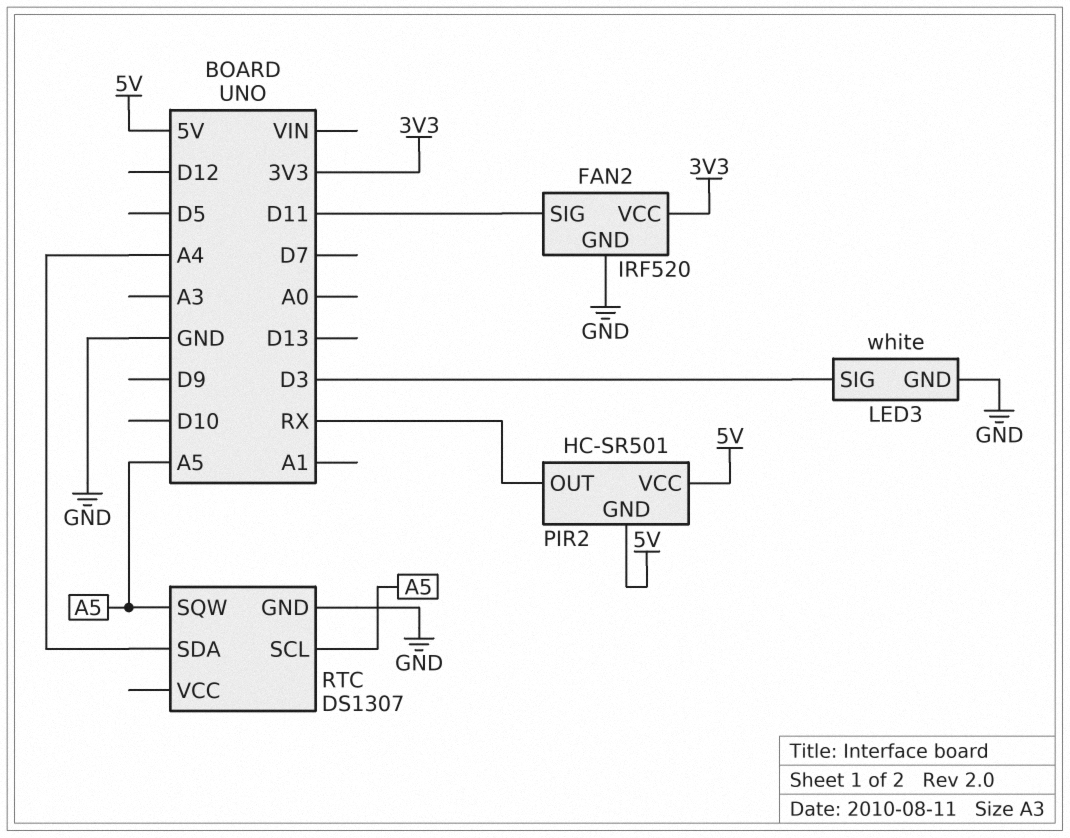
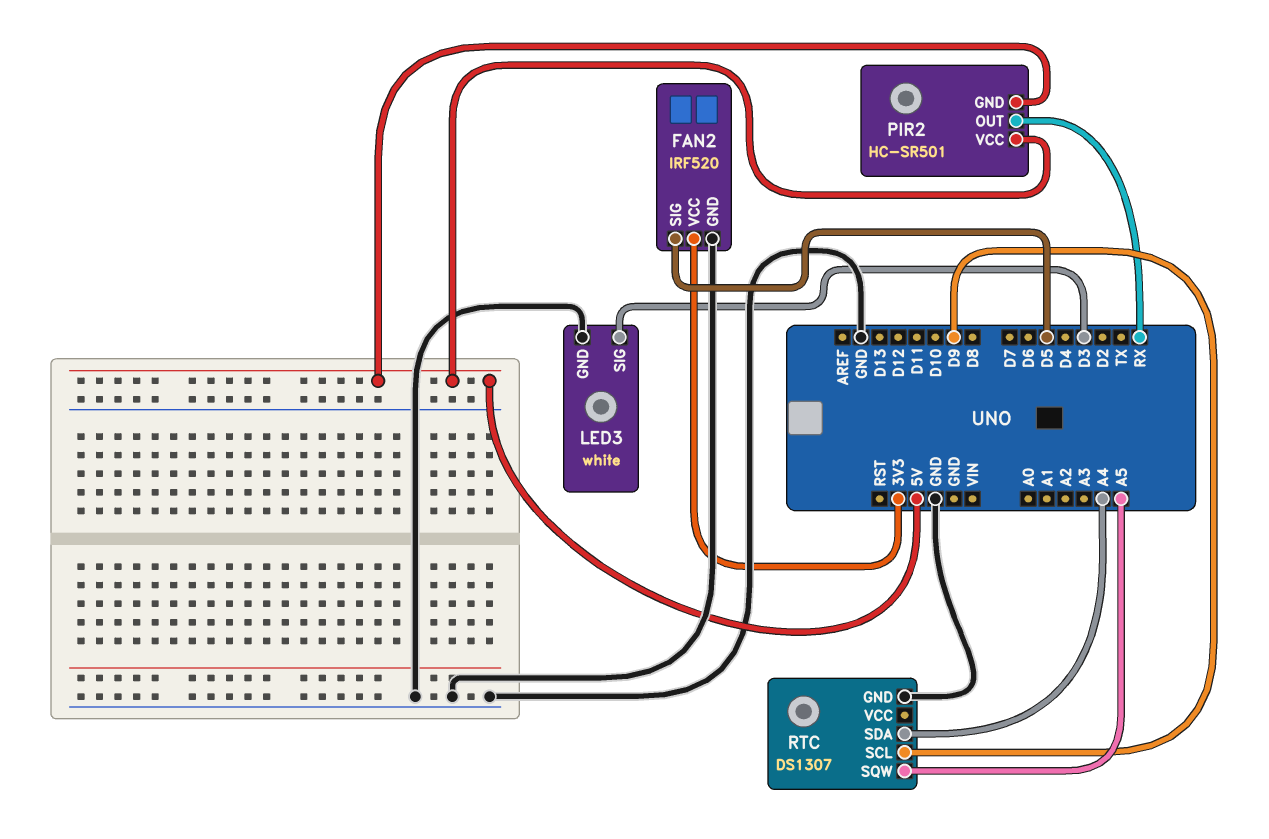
FAN2 pin SIG: D11 -> D5
RTC pin SCL: A5 -> D9

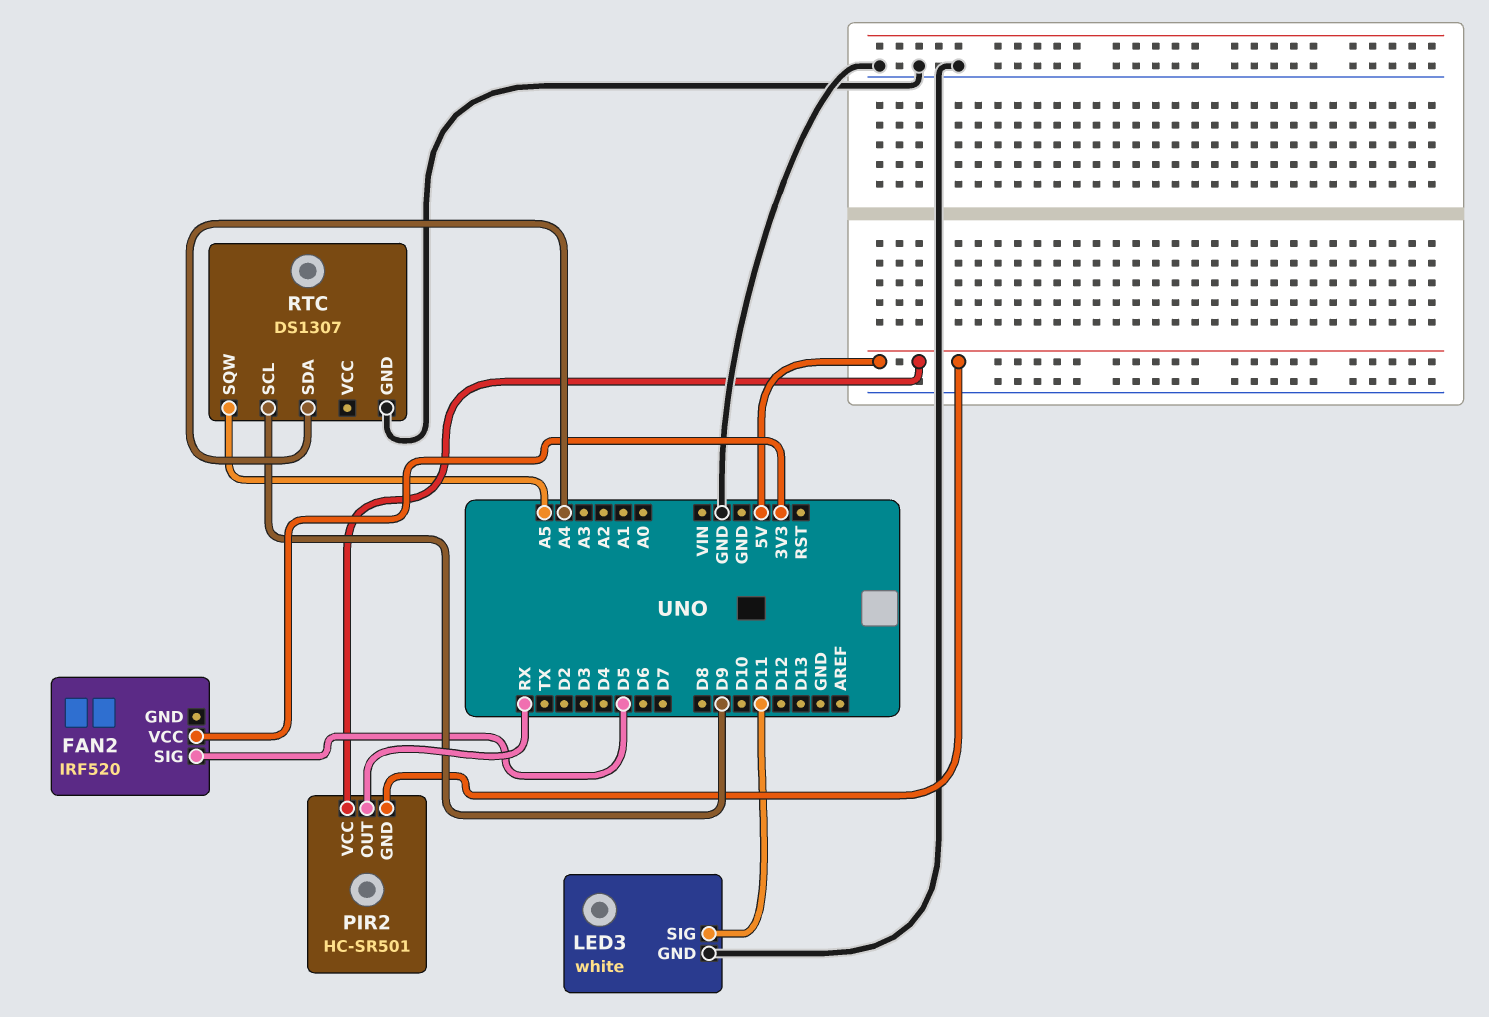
FAN2 pin GND: GND -> none
LED3 pin SIG: D3 -> D11

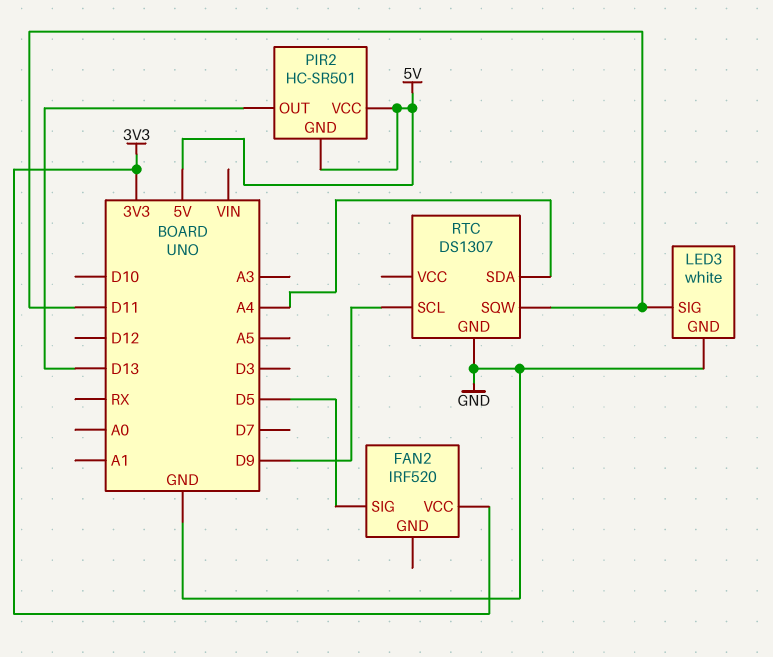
PIR2 pin OUT: RX -> D13
RTC pin SQW: A5 -> D11

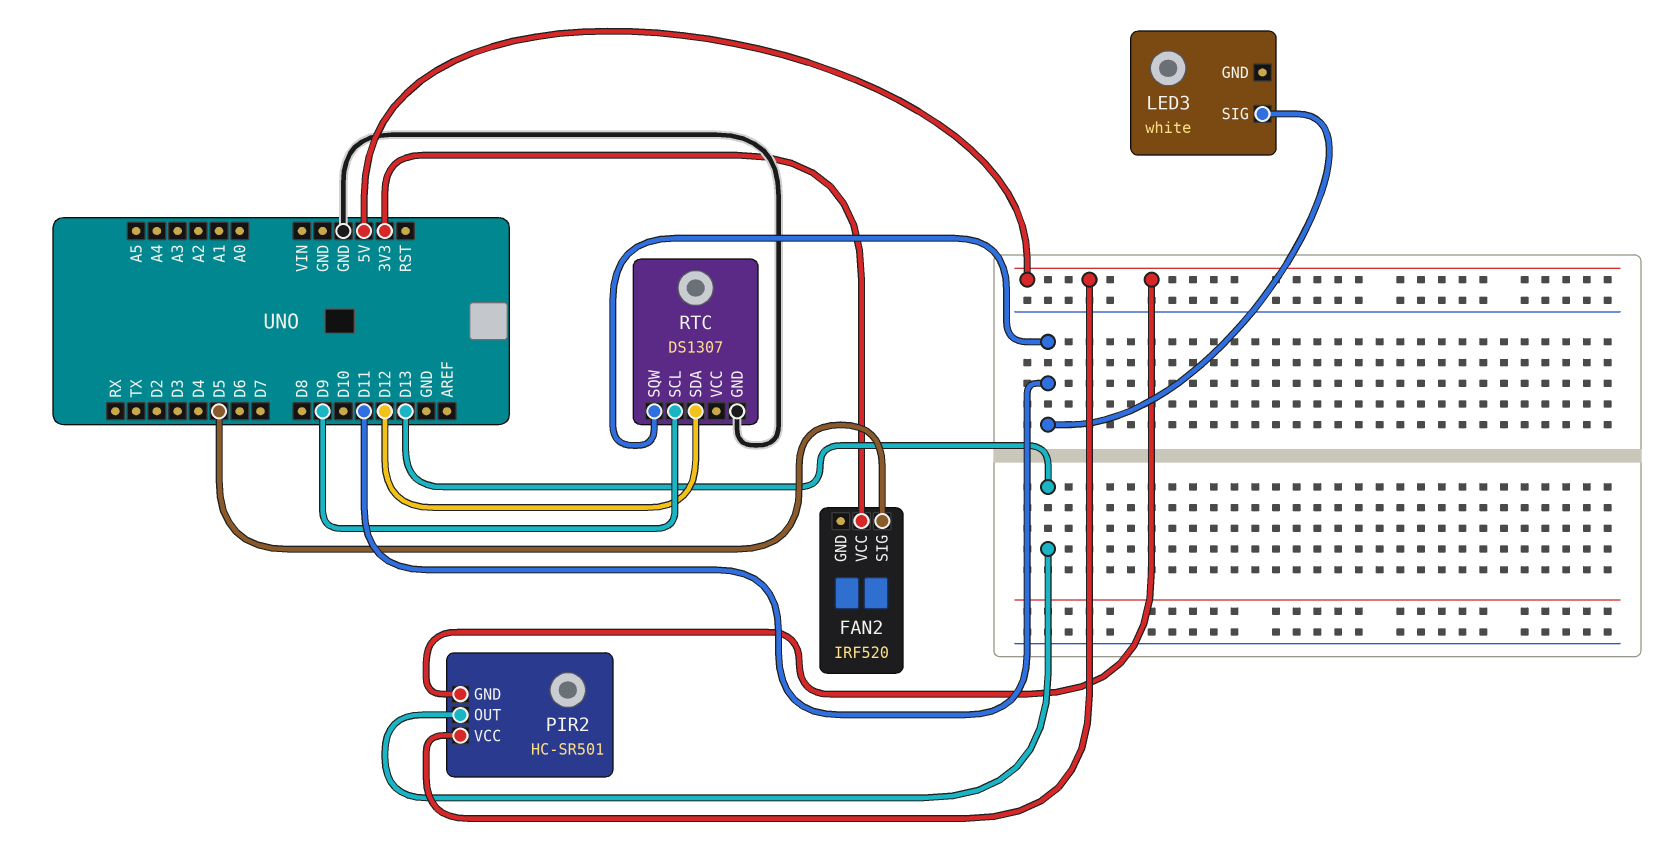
LED3 pin GND: GND -> none
RTC pin SDA: A4 -> D12

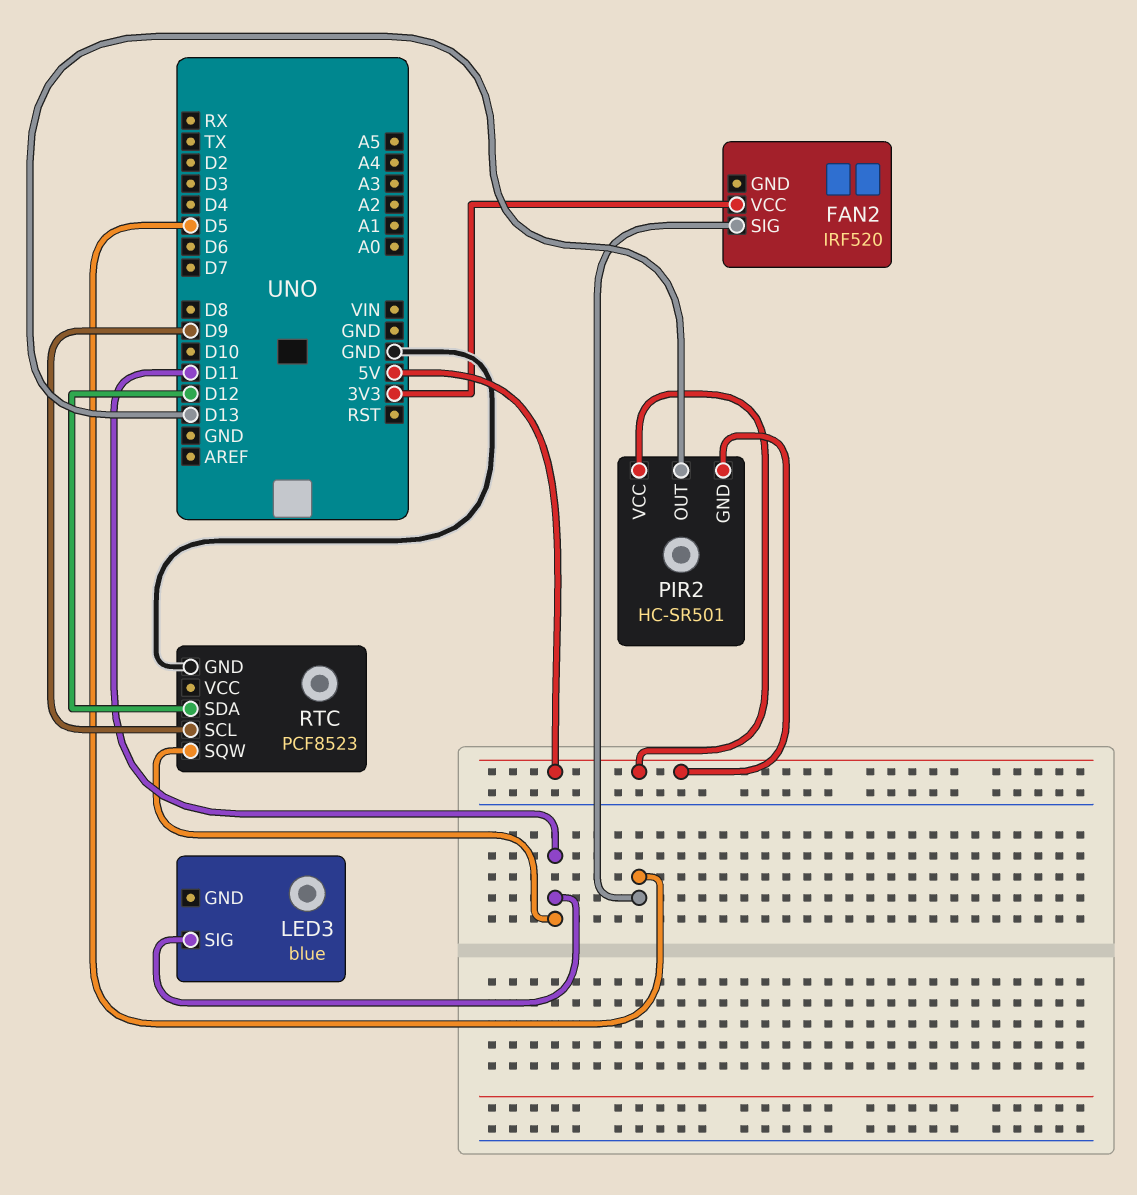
LED3: white -> blue
RTC: DS1307 -> PCF8523

